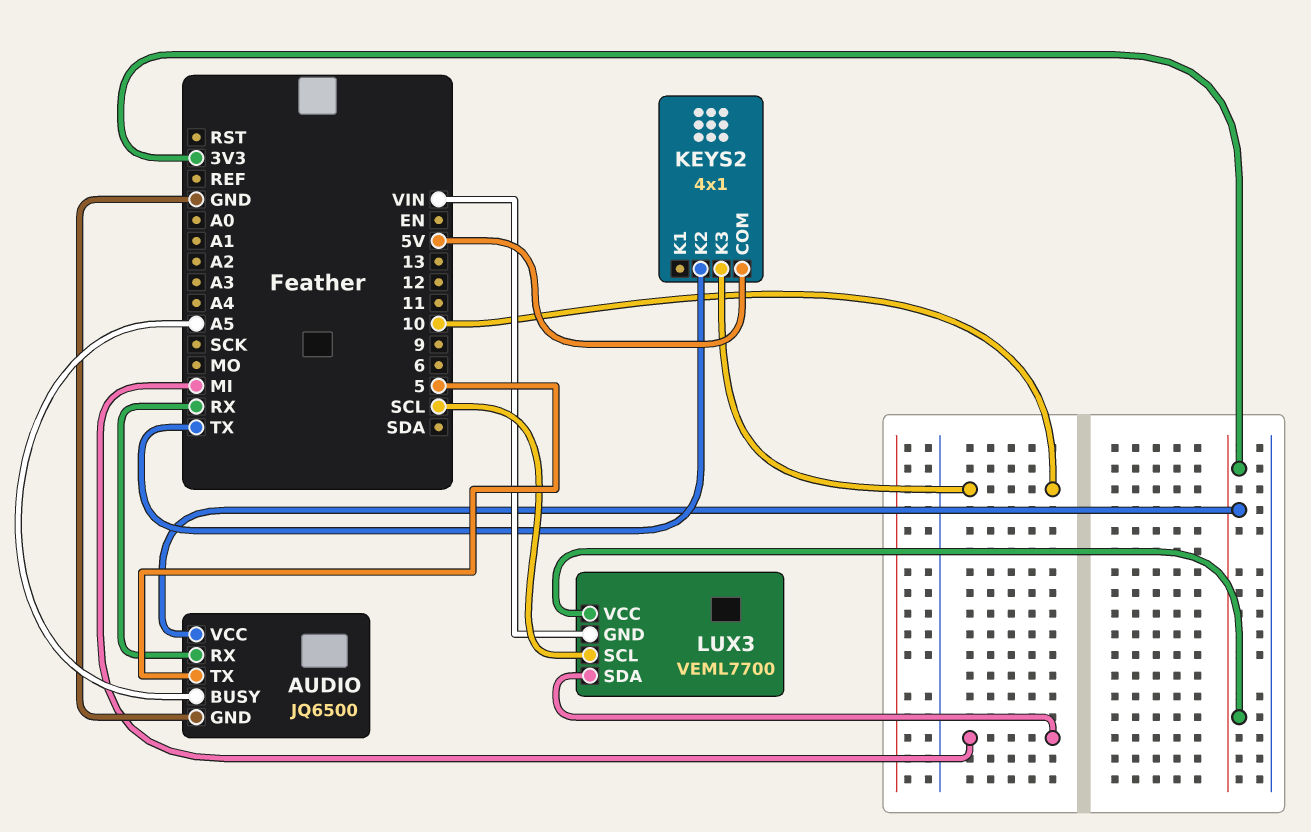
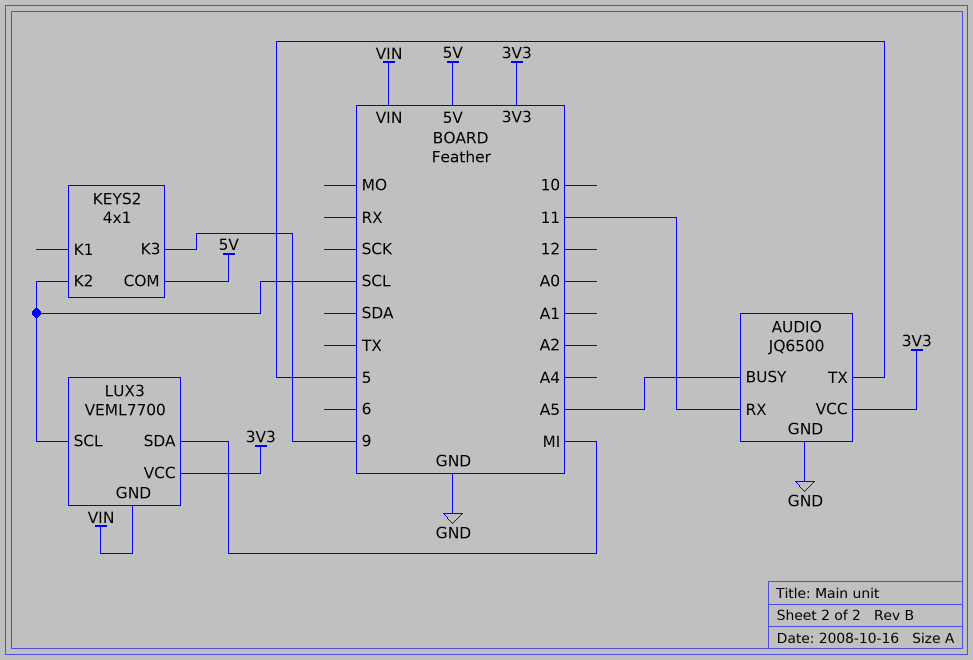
AUDIO pin RX: RX -> 11
KEYS2 pin K2: TX -> SCL
KEYS2 pin K3: 10 -> 9

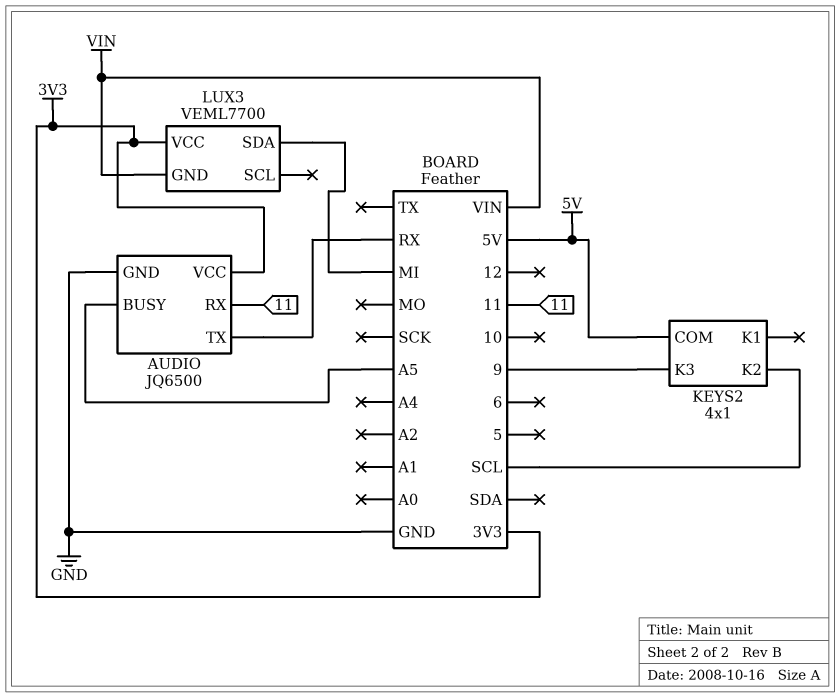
AUDIO pin TX: 5 -> RX
LUX3 pin SCL: SCL -> none

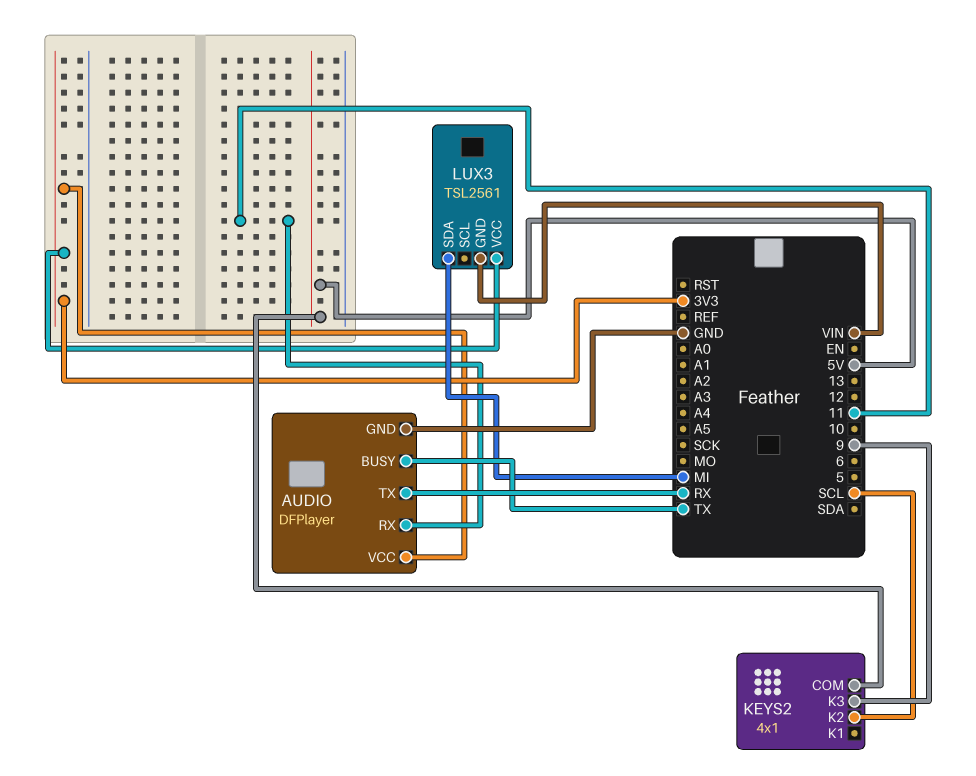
AUDIO: JQ6500 -> DFPlayer
AUDIO pin BUSY: A5 -> TX
LUX3: VEML7700 -> TSL2561

